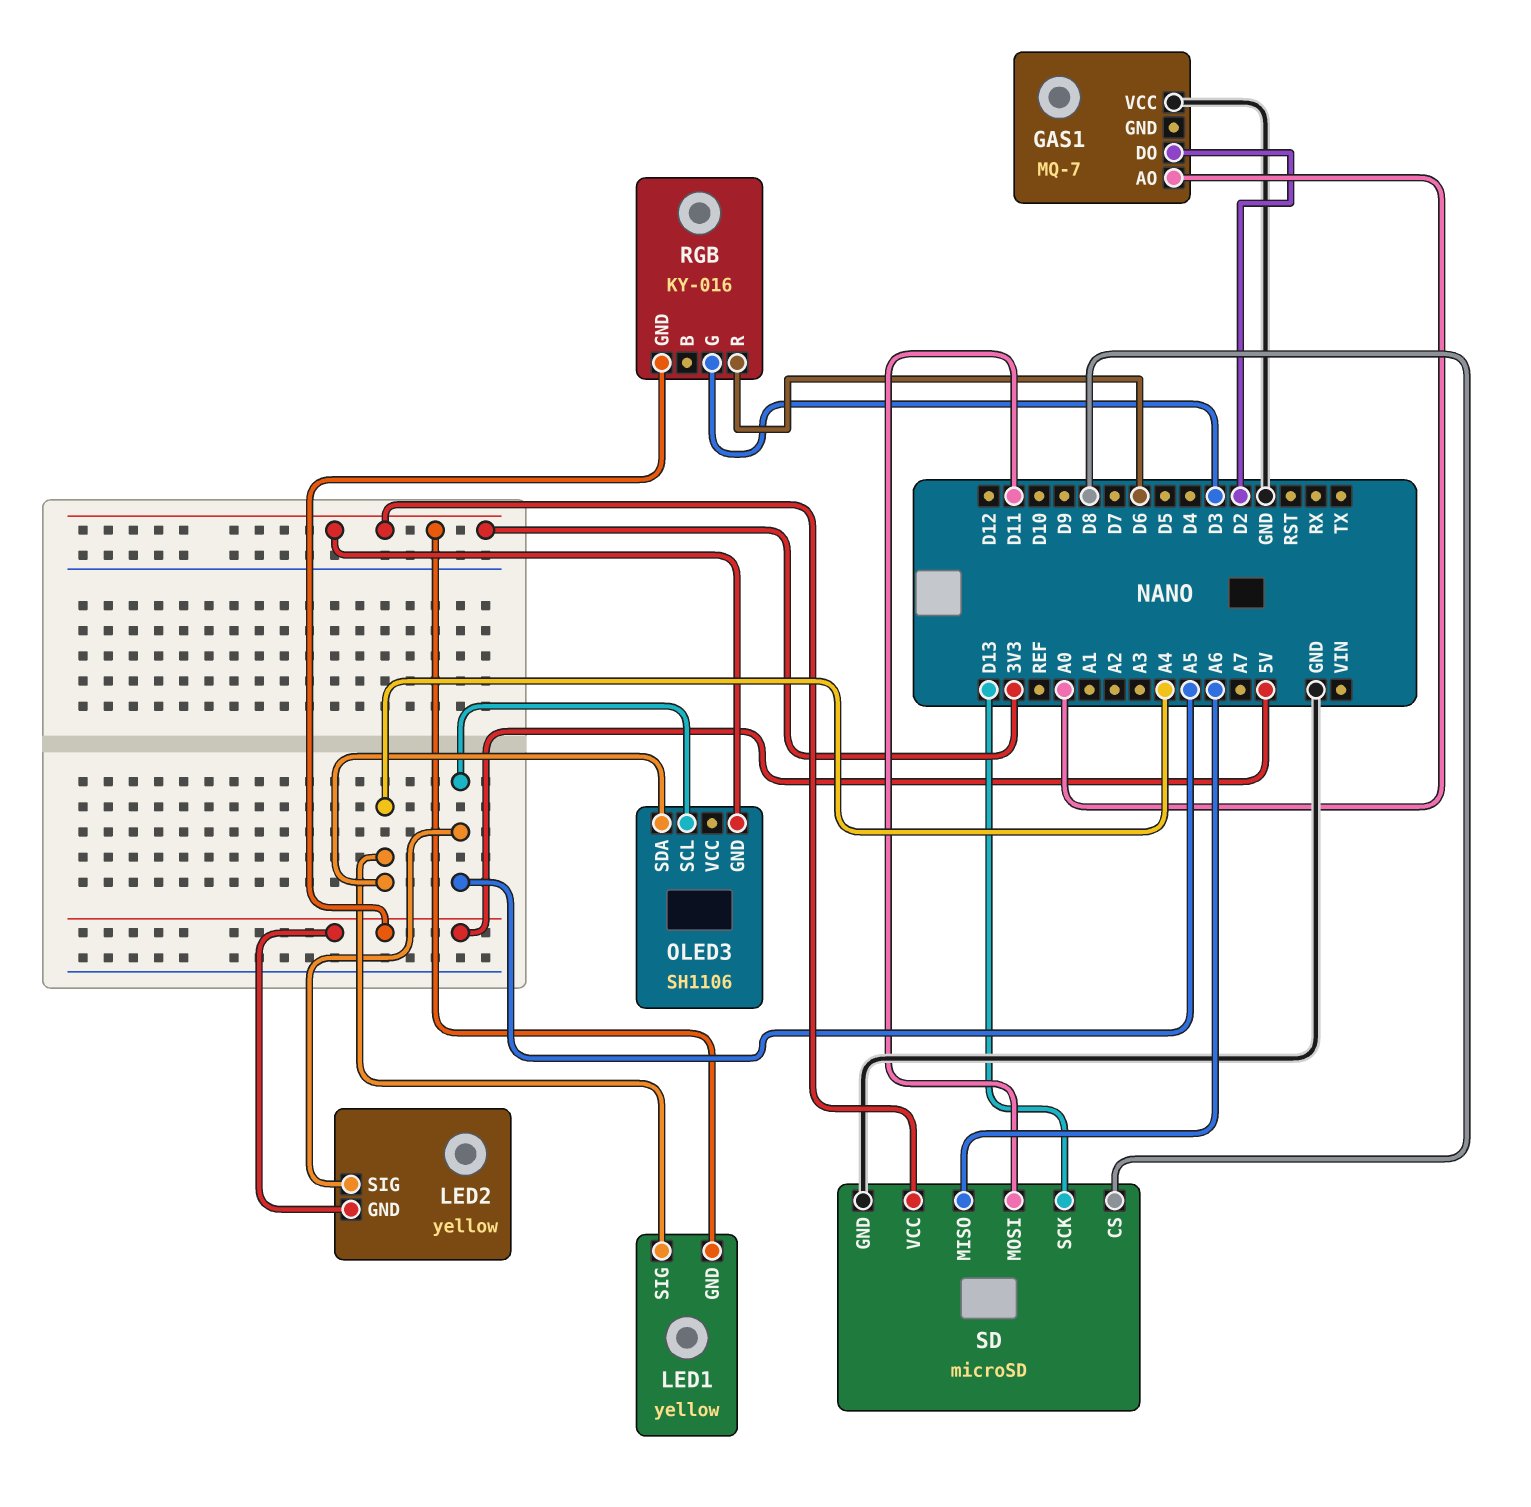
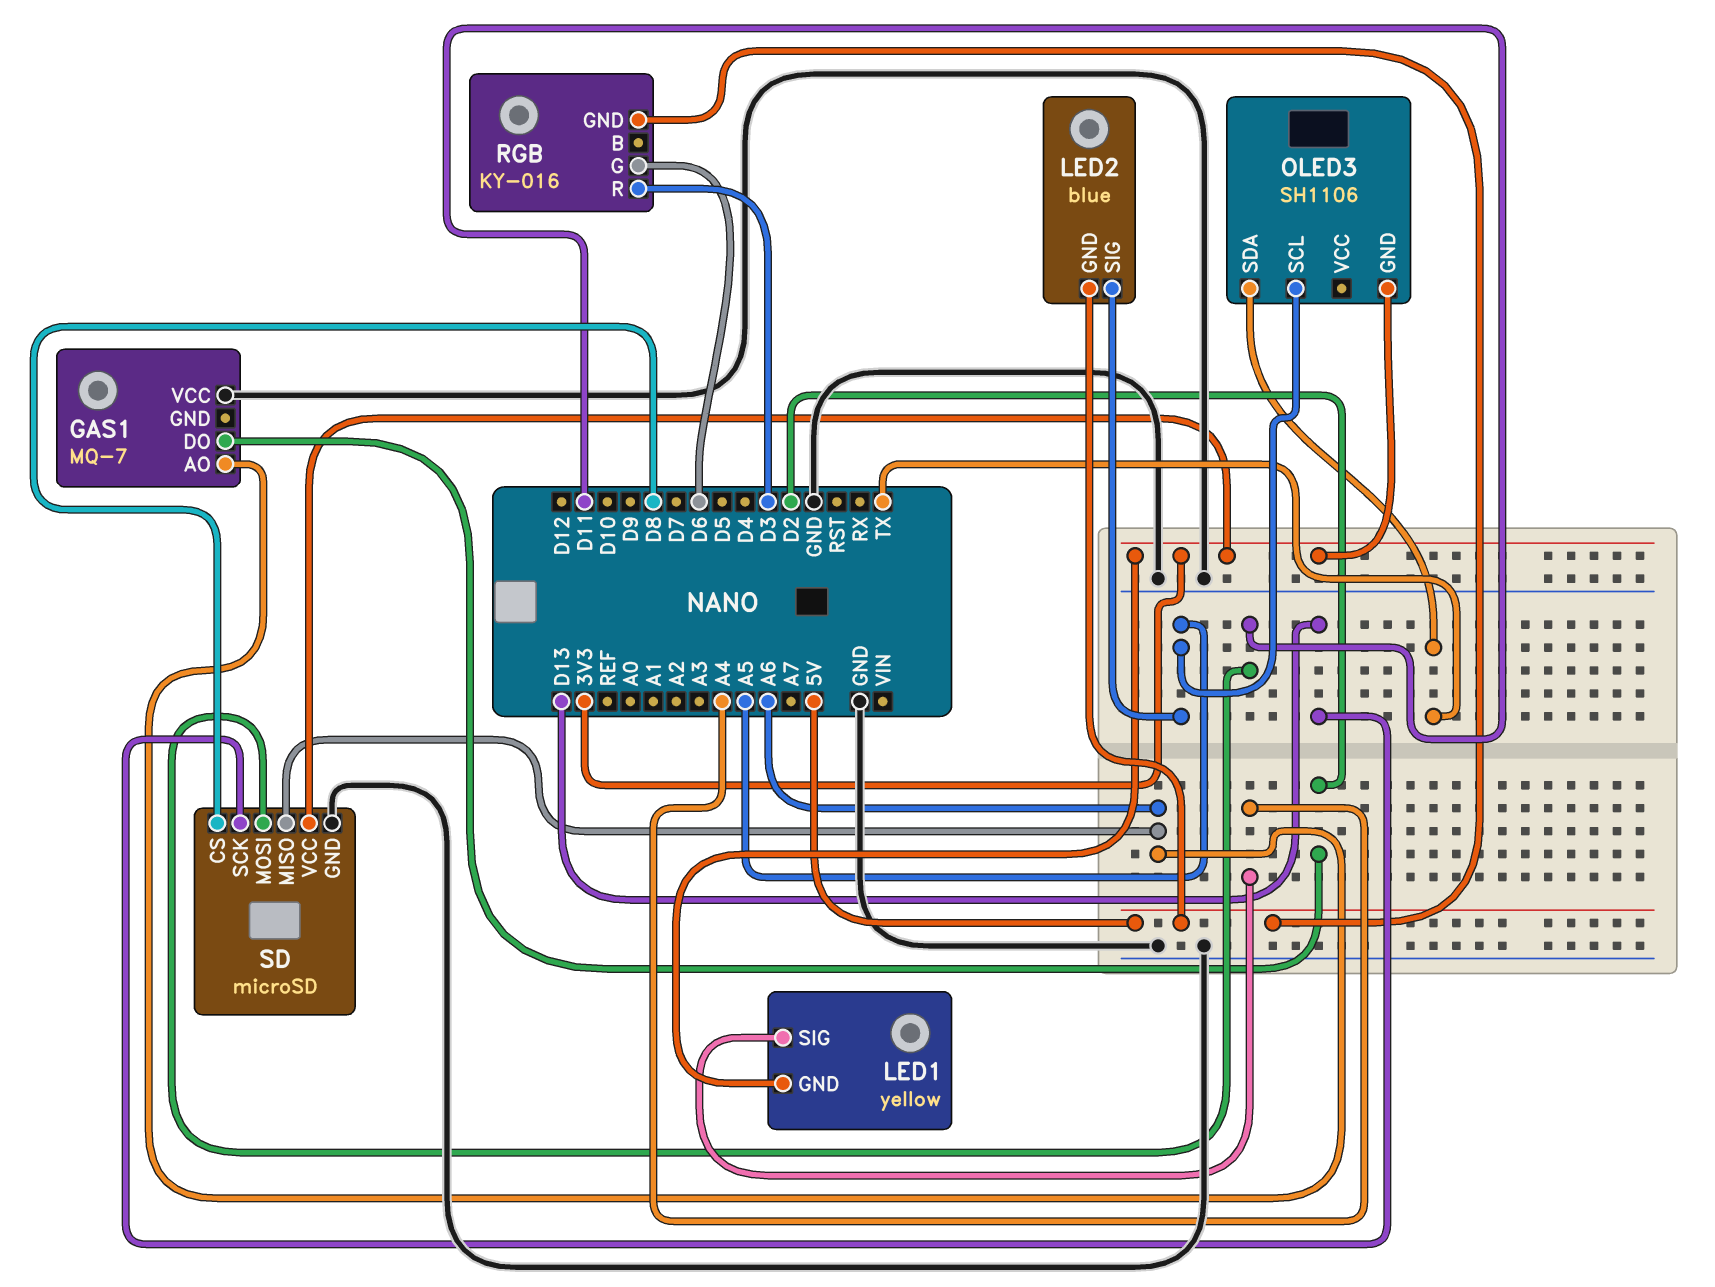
GAS1 pin AO: A0 -> A6
LED2: yellow -> blue
OLED3 pin SDA: A4 -> TX
RGB pin G: D3 -> D6
RGB pin R: D6 -> D3

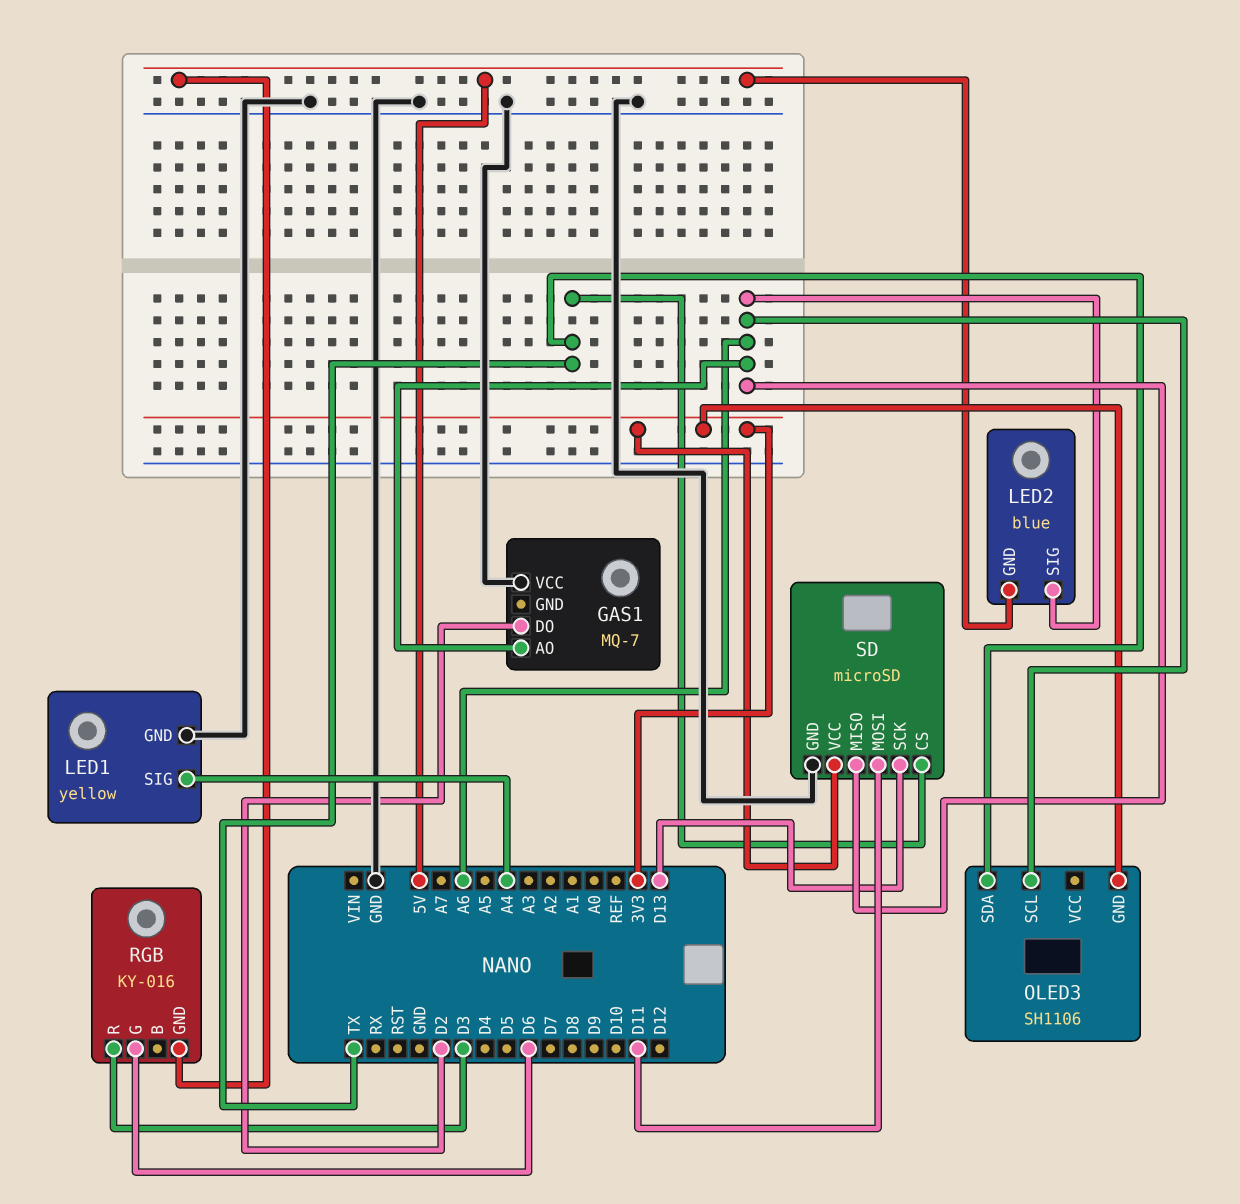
LED1 pin GND: 3V3 -> GND
LED2 pin SIG: A5 -> A6
OLED3 pin SCL: A5 -> A6
SD pin CS: D8 -> TX

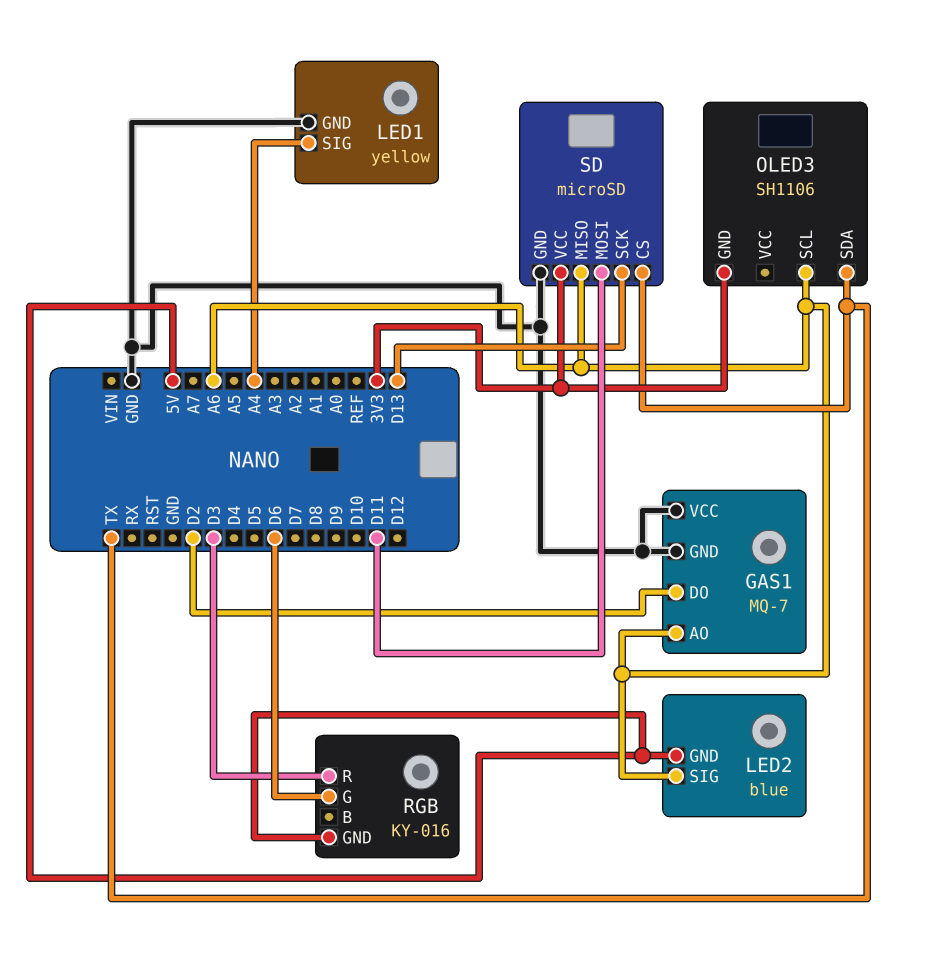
GAS1 pin GND: none -> GND

